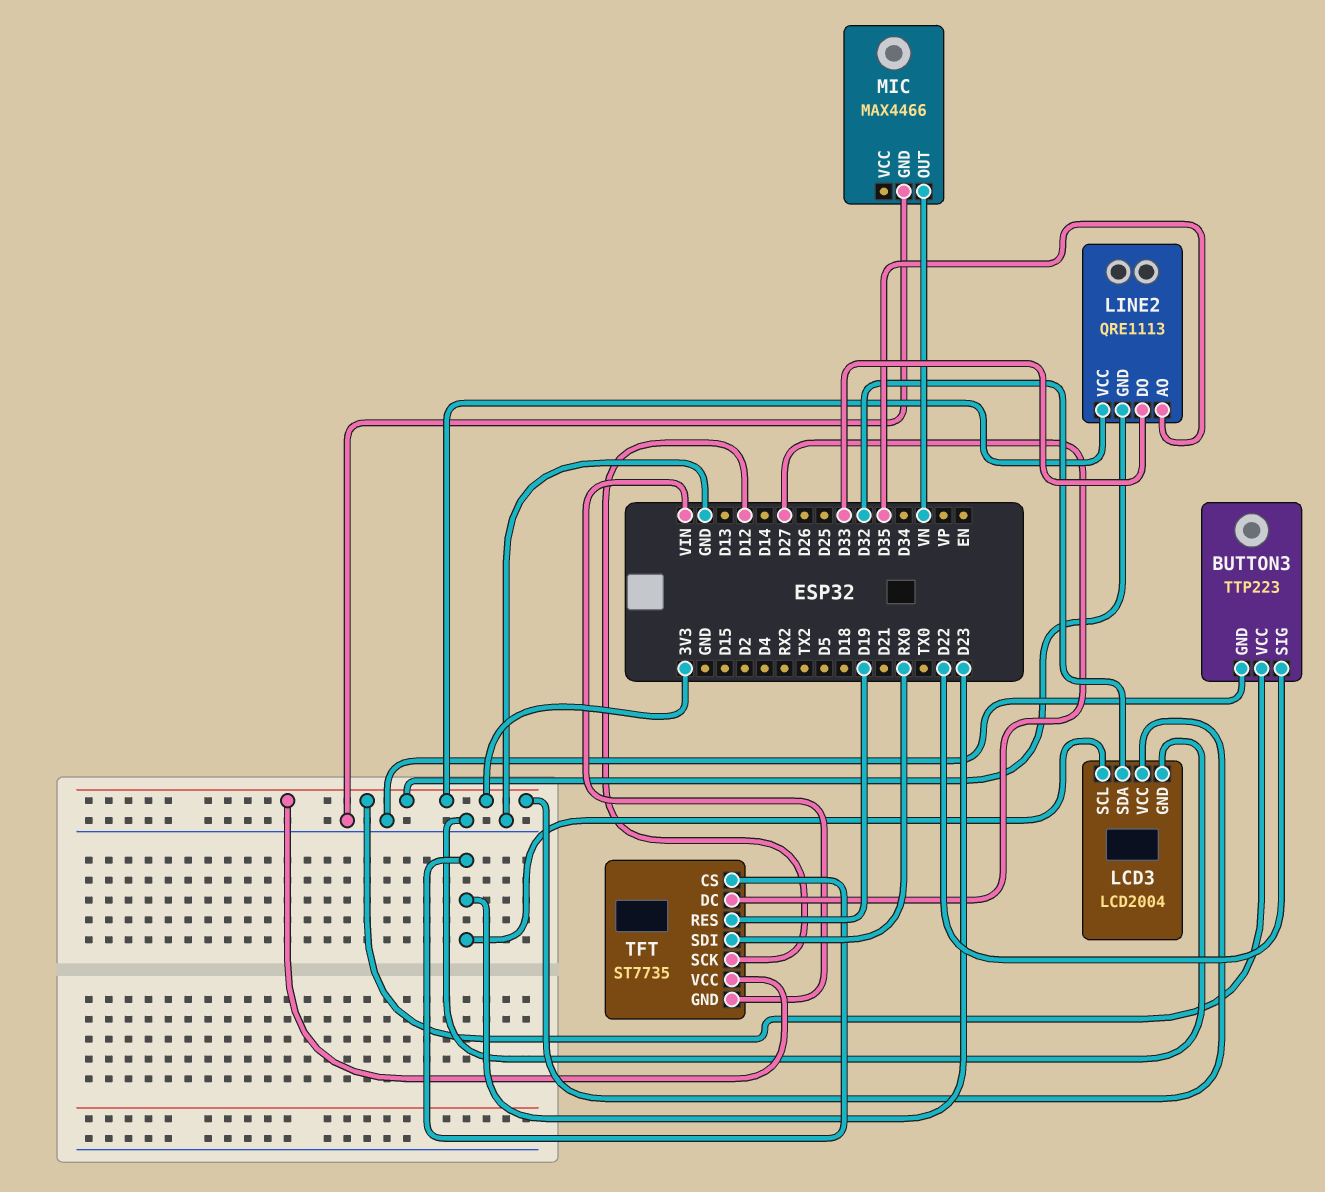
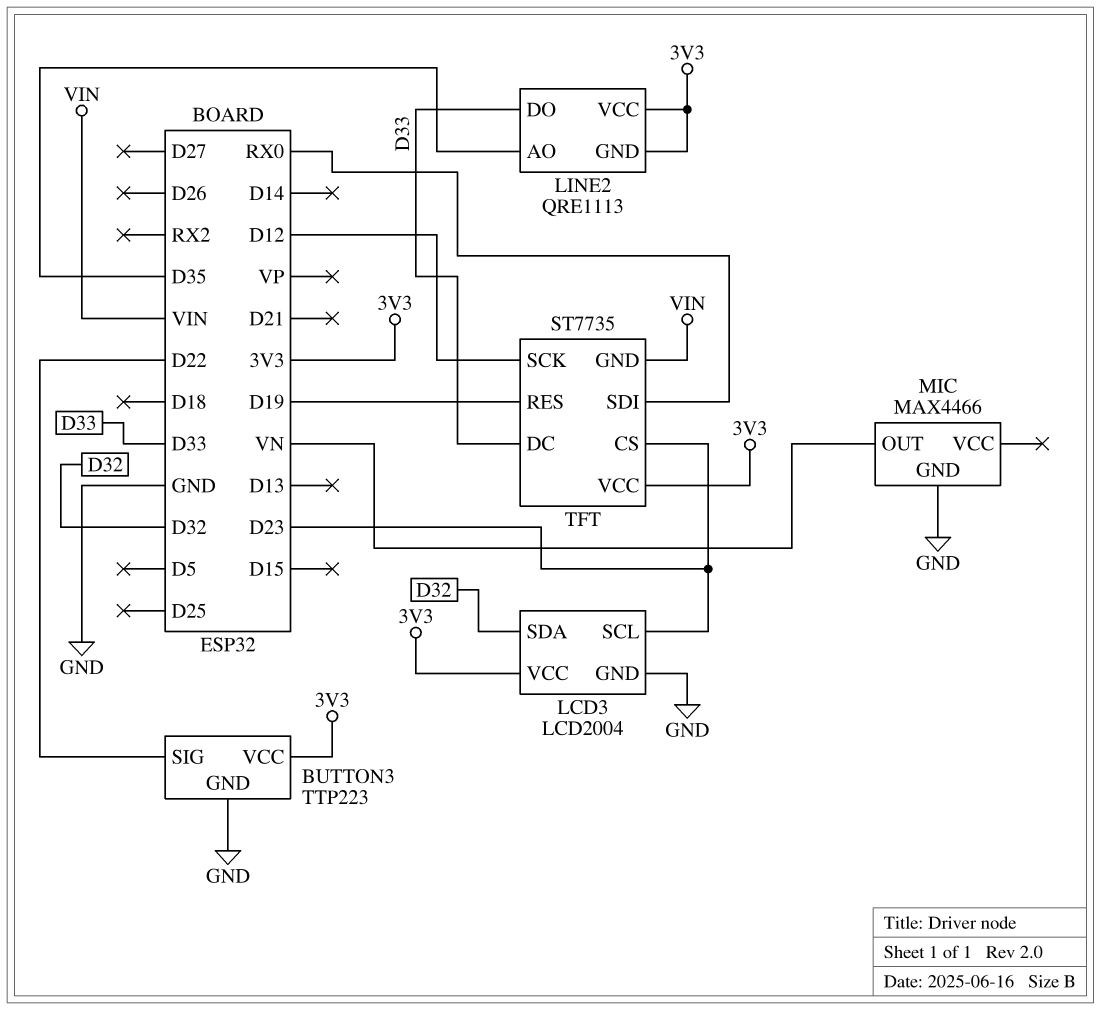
TFT pin DC: D27 -> D33

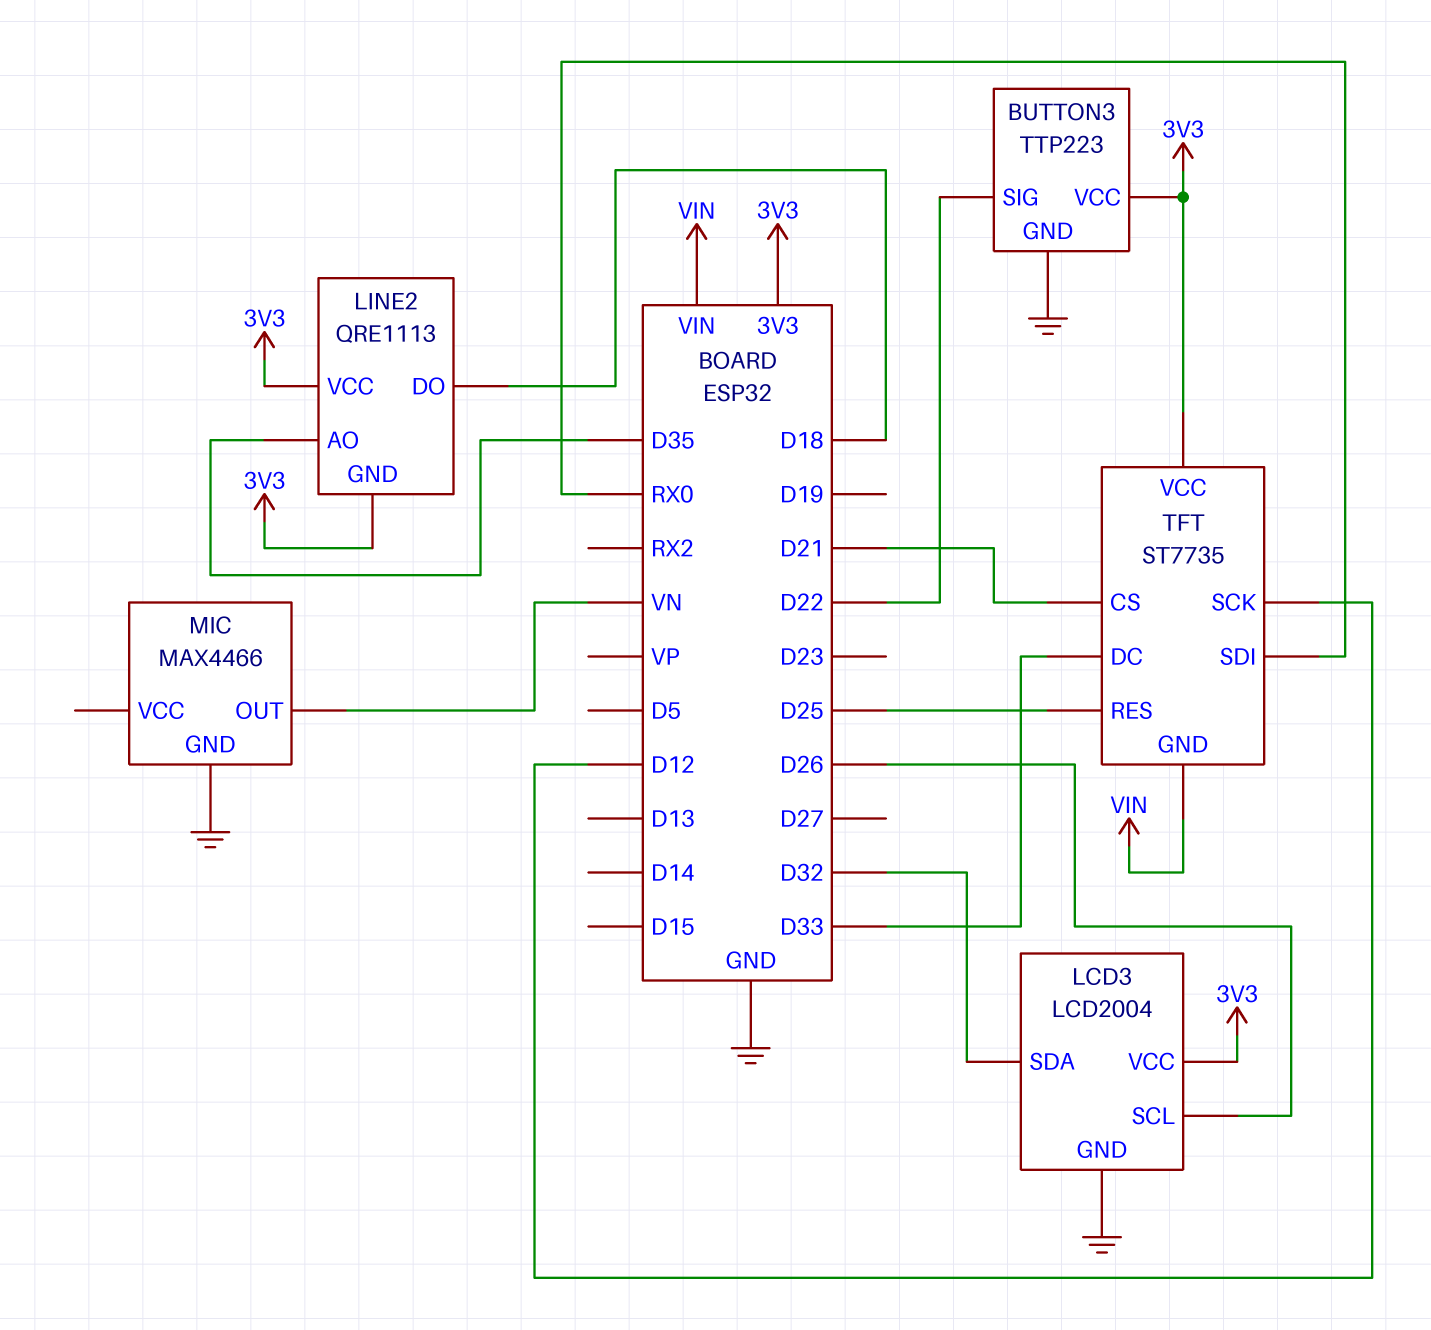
LCD3 pin SCL: D23 -> D26
LINE2 pin DO: D33 -> D18
TFT pin CS: D23 -> D21
TFT pin RES: D19 -> D25

